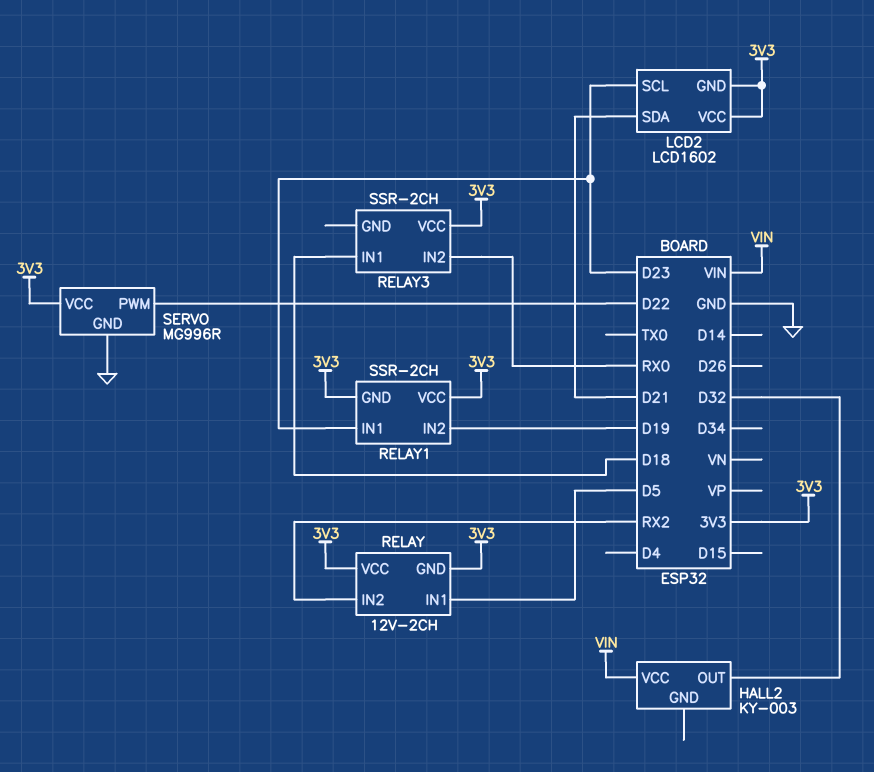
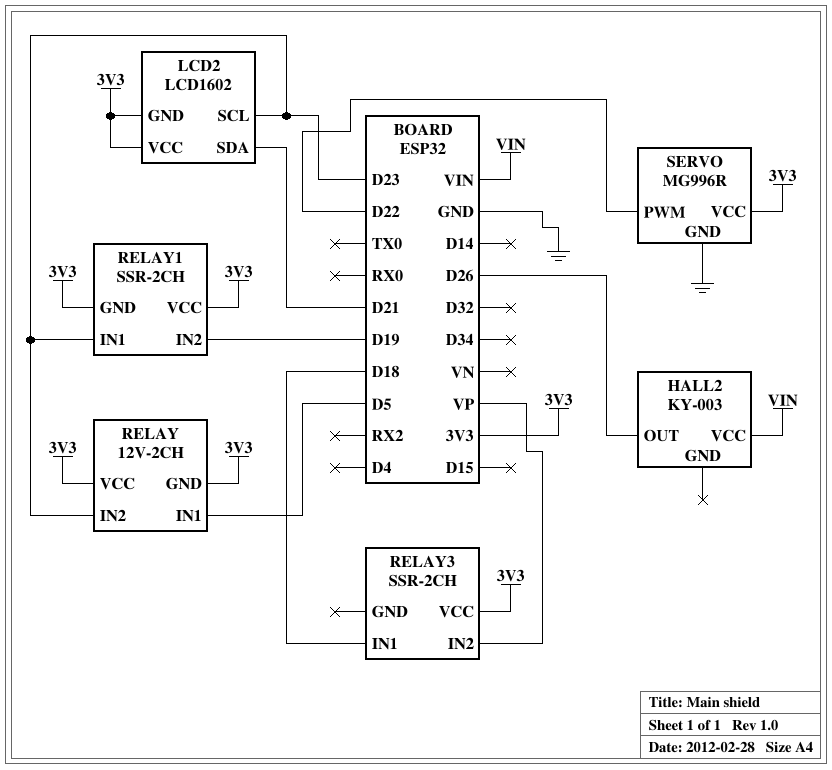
HALL2 pin OUT: D32 -> D26
RELAY pin IN2: RX2 -> D23
RELAY3 pin IN2: RX0 -> VP

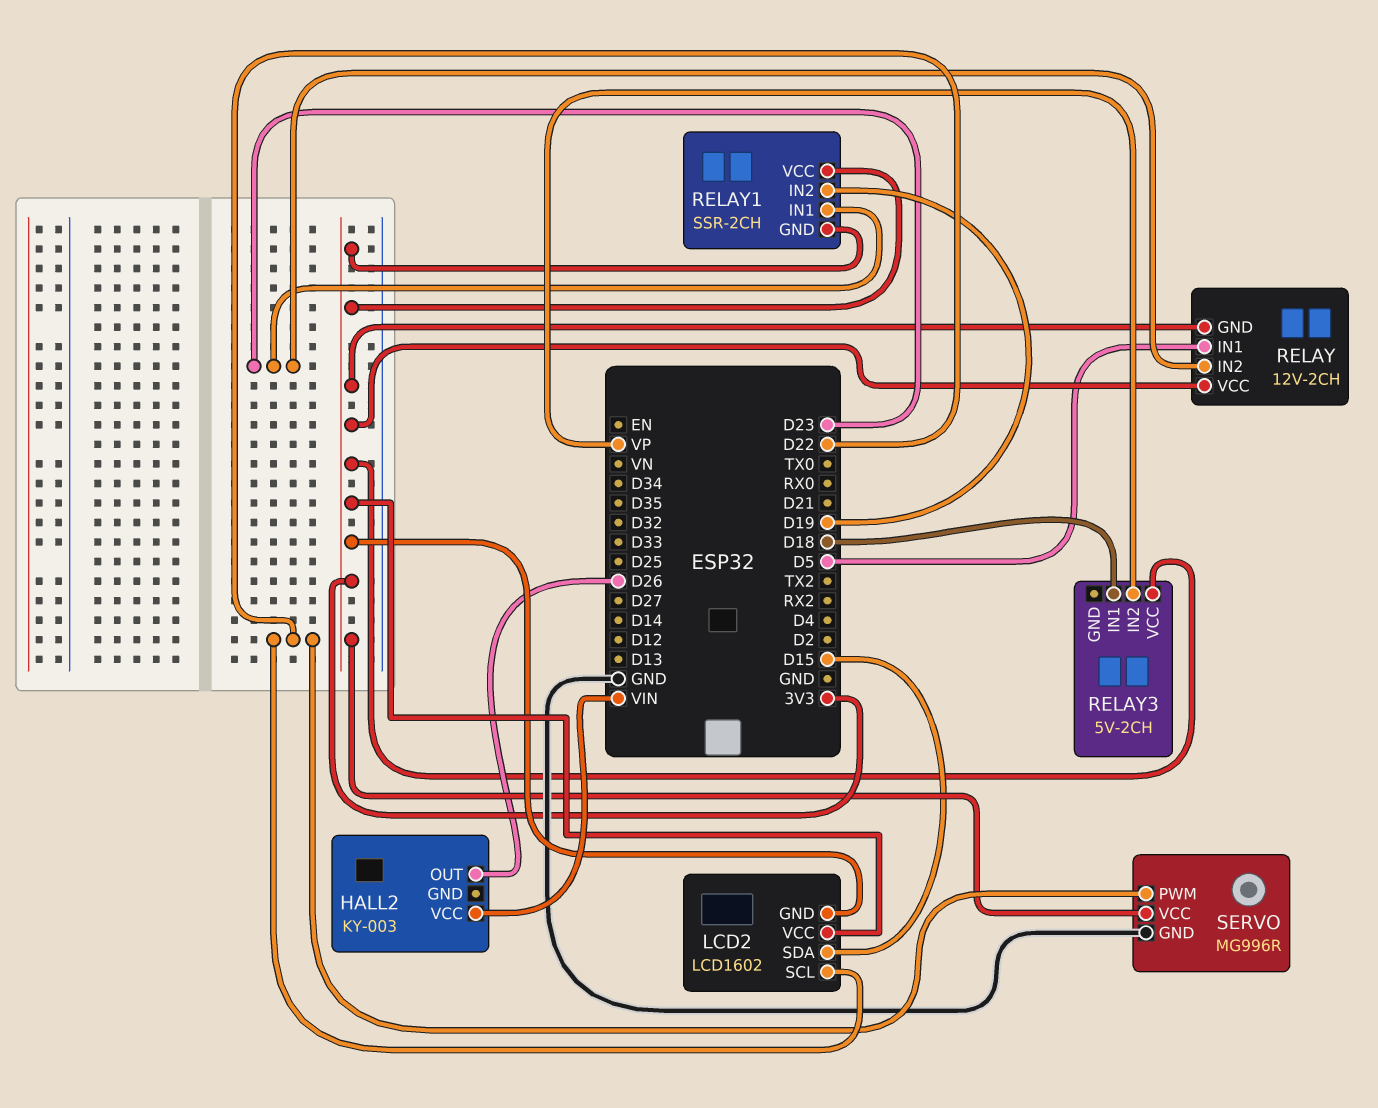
LCD2 pin SCL: D23 -> D22
LCD2 pin SDA: D21 -> D15
RELAY3: SSR-2CH -> 5V-2CH

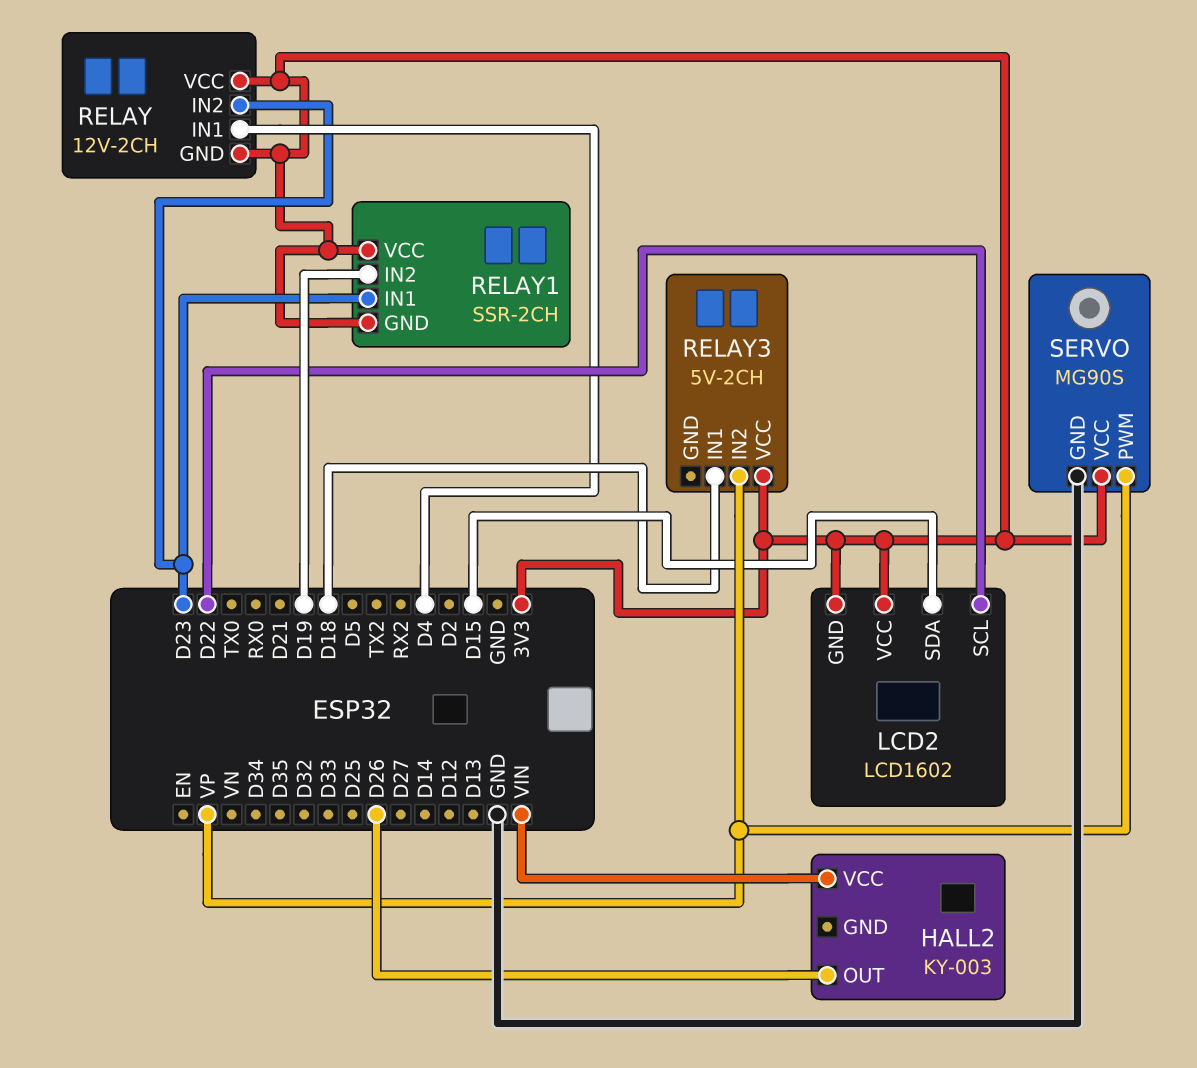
RELAY pin IN1: D5 -> D4
SERVO: MG996R -> MG90S
SERVO pin PWM: D22 -> VP

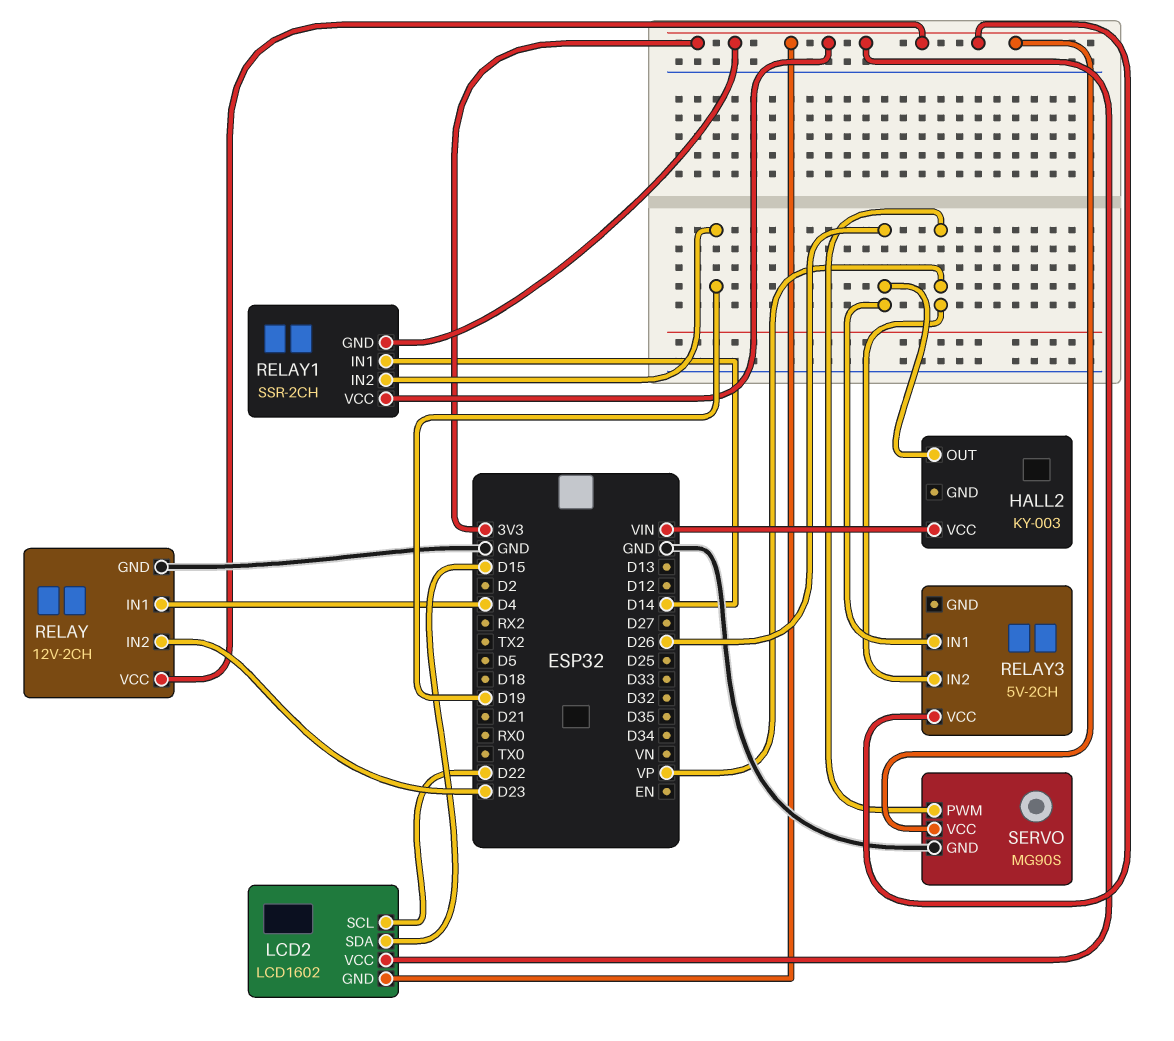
RELAY pin GND: 3V3 -> GND
RELAY1 pin IN1: D23 -> D14
RELAY3 pin IN1: D18 -> D26

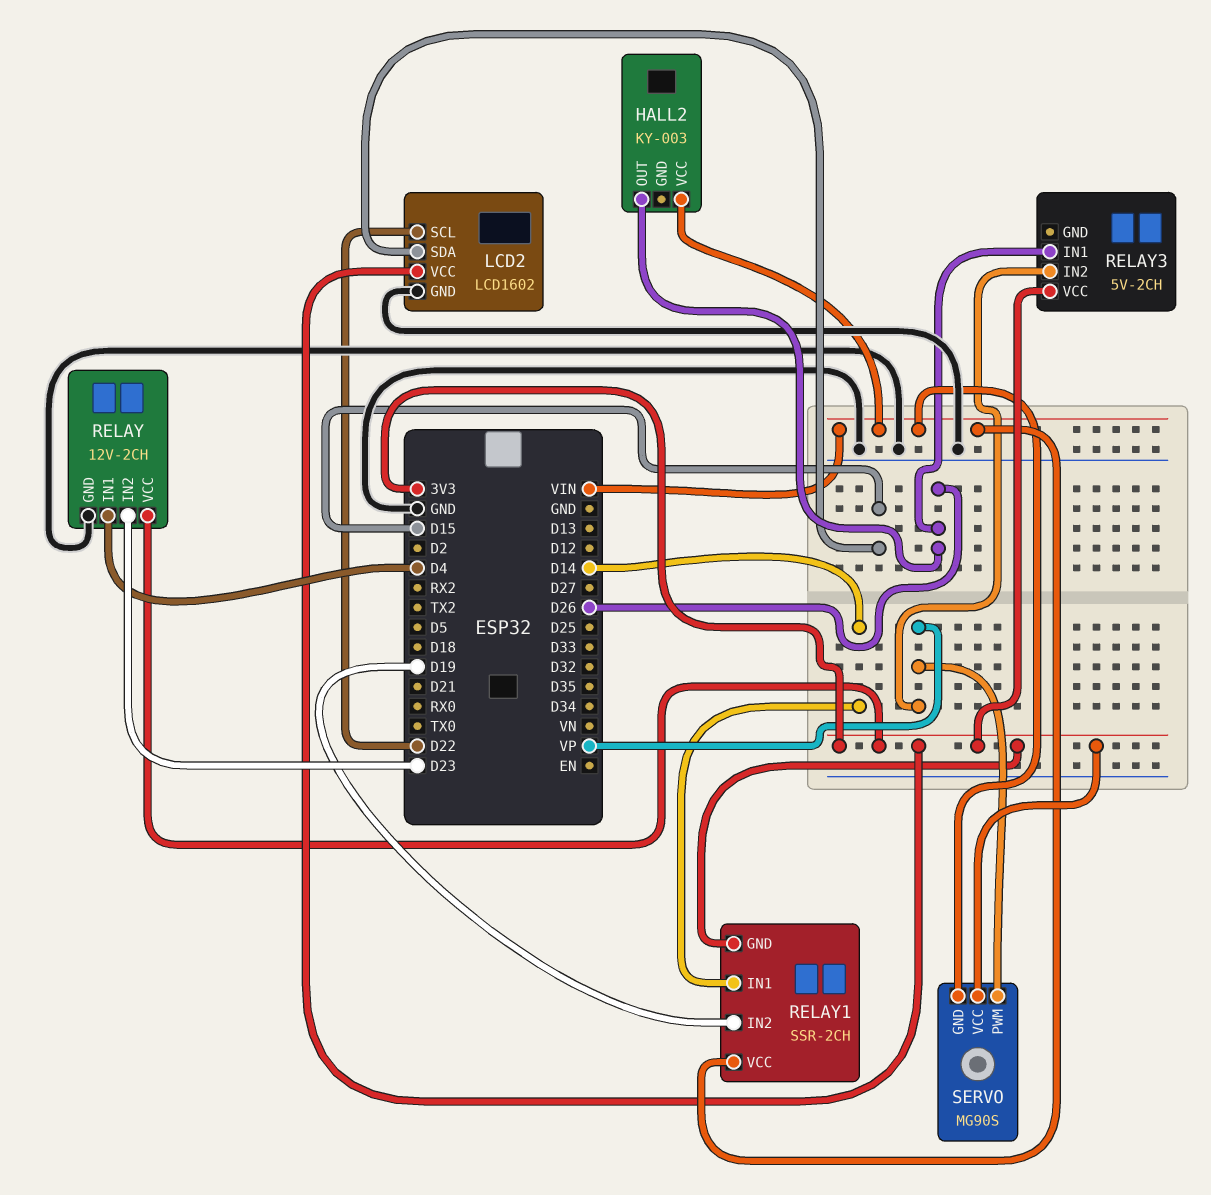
LCD2 pin GND: 3V3 -> GND
RELAY1 pin VCC: 3V3 -> VIN
SERVO pin GND: GND -> VIN

